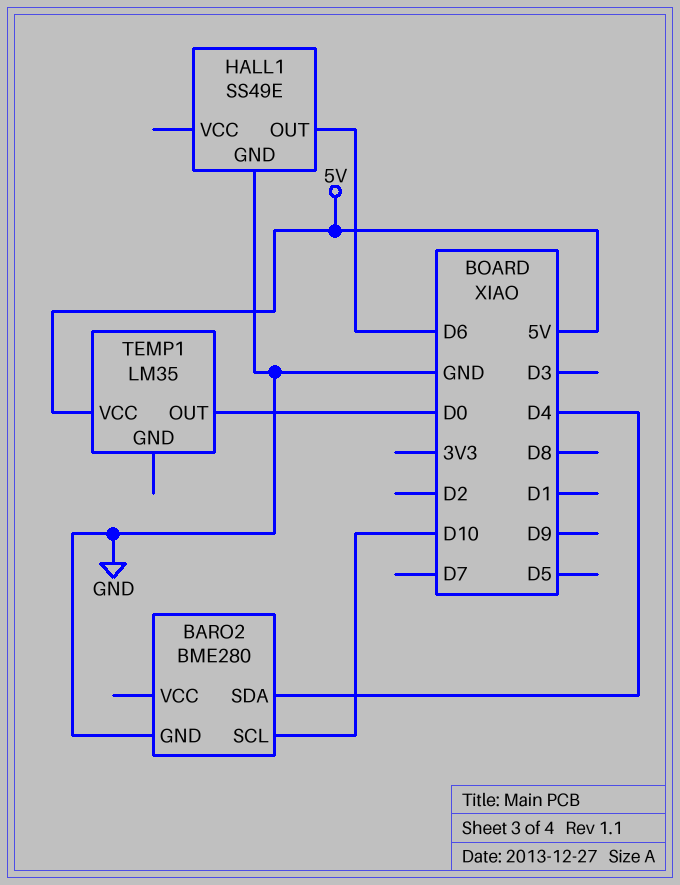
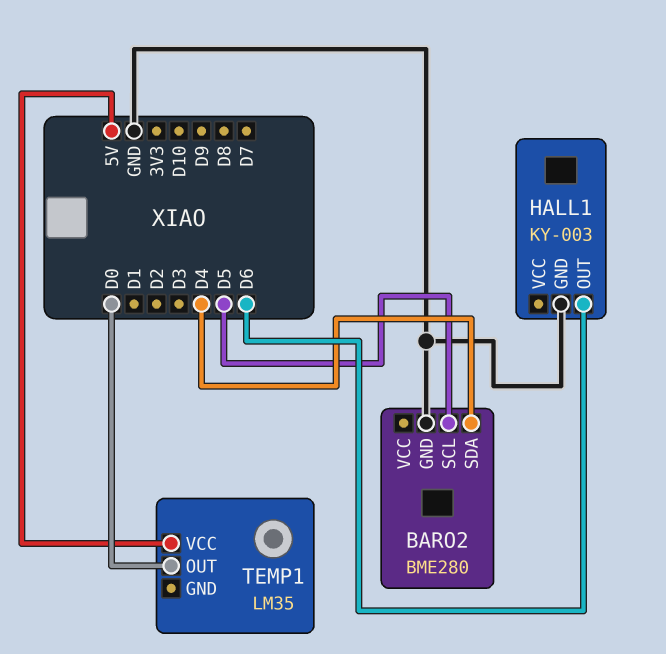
BARO2 pin SCL: D10 -> D5
HALL1: SS49E -> KY-003

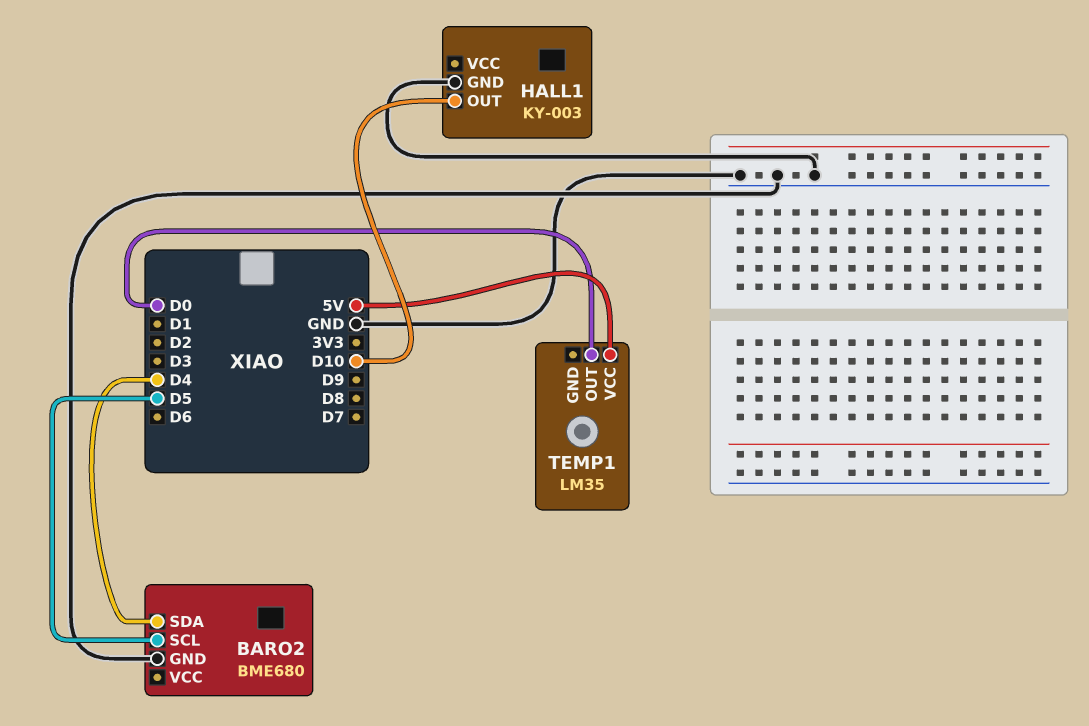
BARO2: BME280 -> BME680
HALL1 pin OUT: D6 -> D10

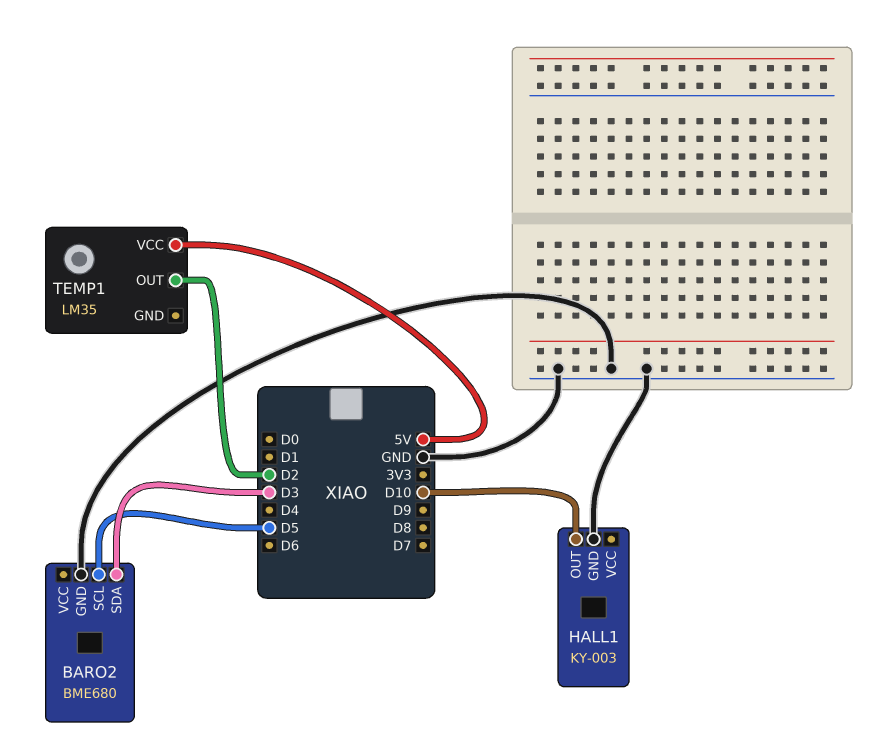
BARO2 pin SDA: D4 -> D3
TEMP1 pin OUT: D0 -> D2

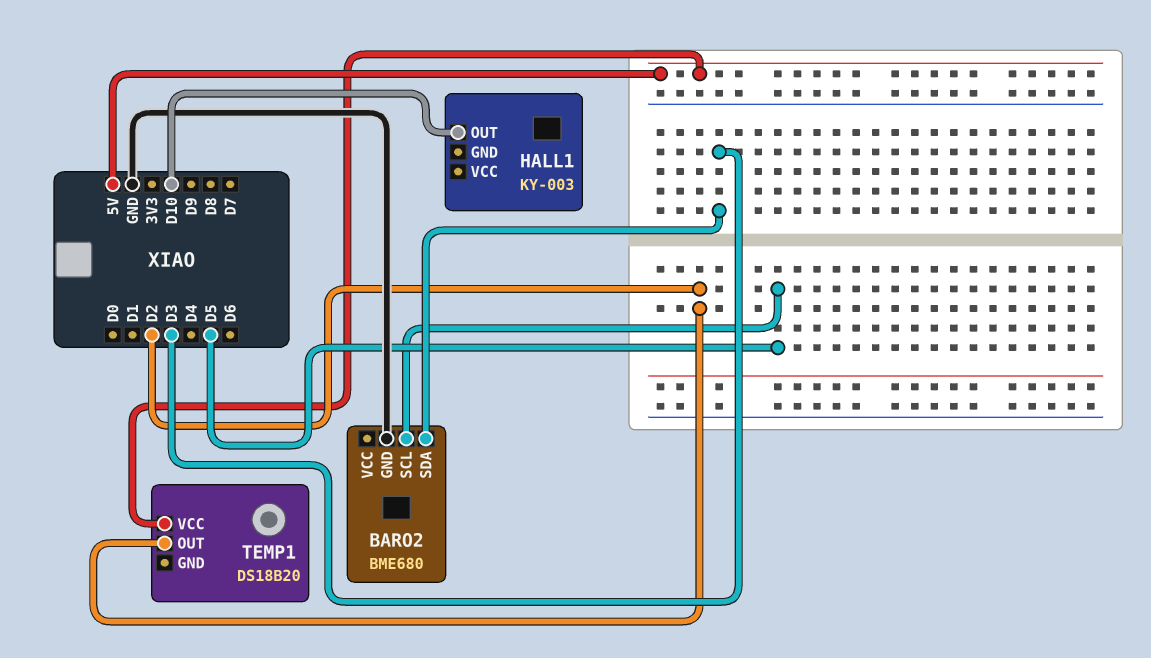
HALL1 pin GND: GND -> none
TEMP1: LM35 -> DS18B20

